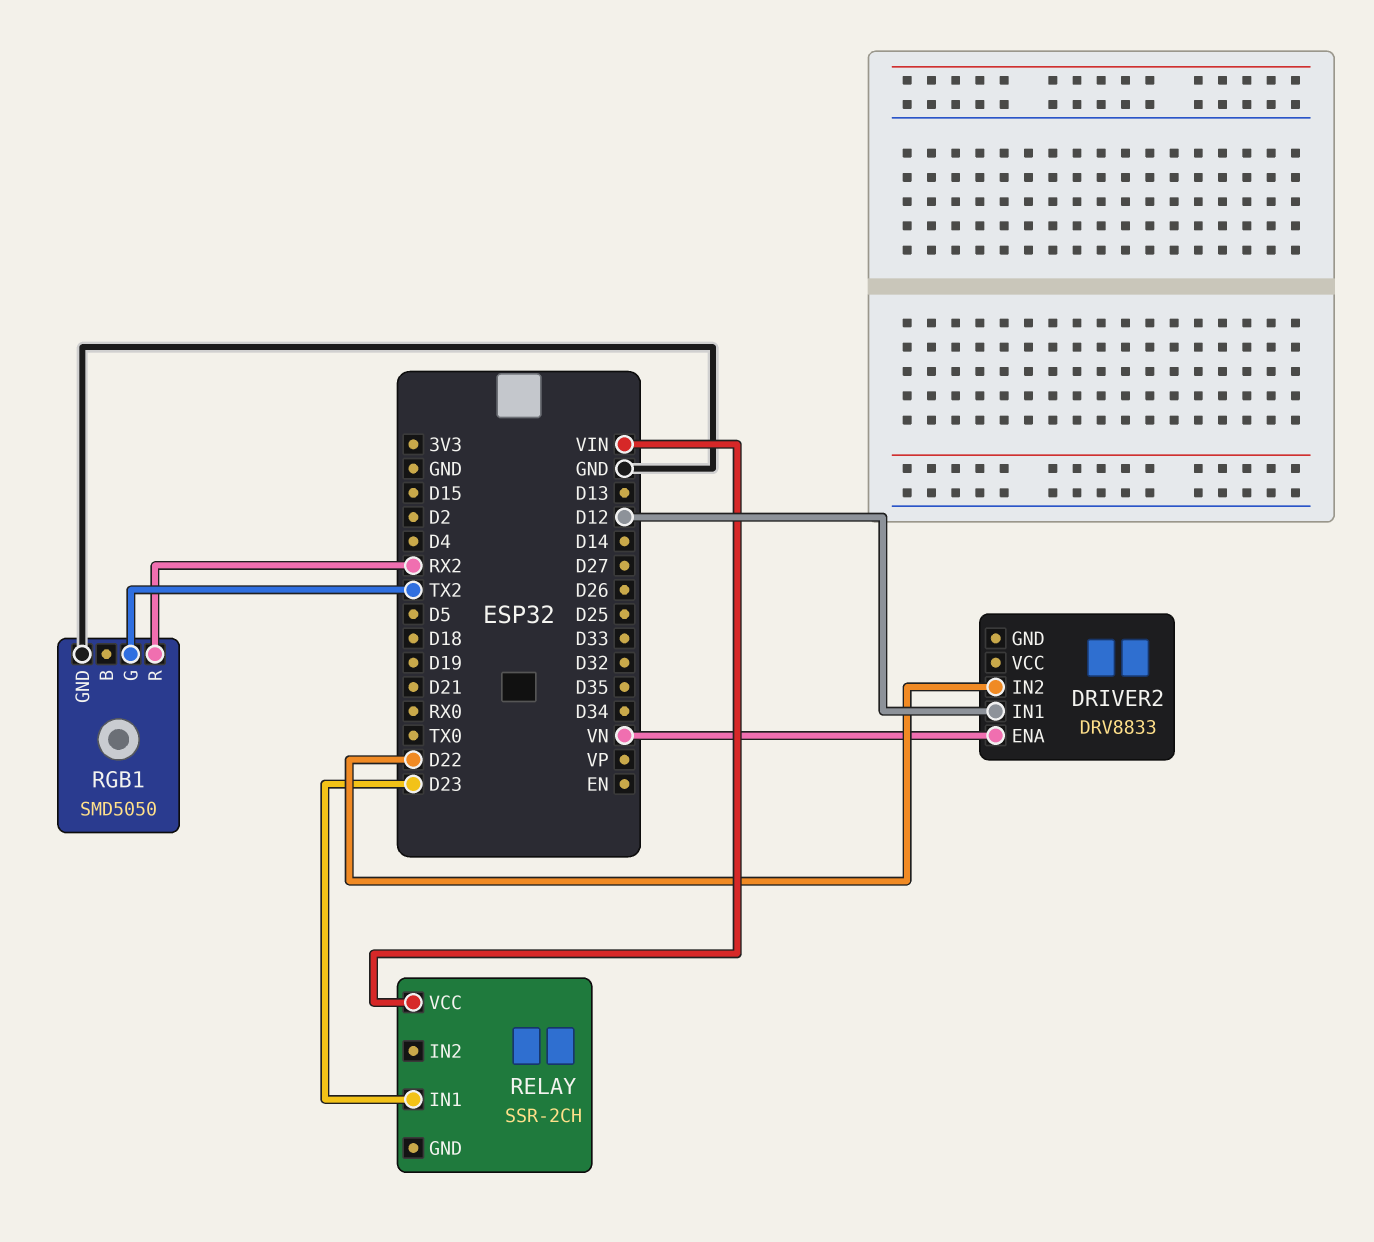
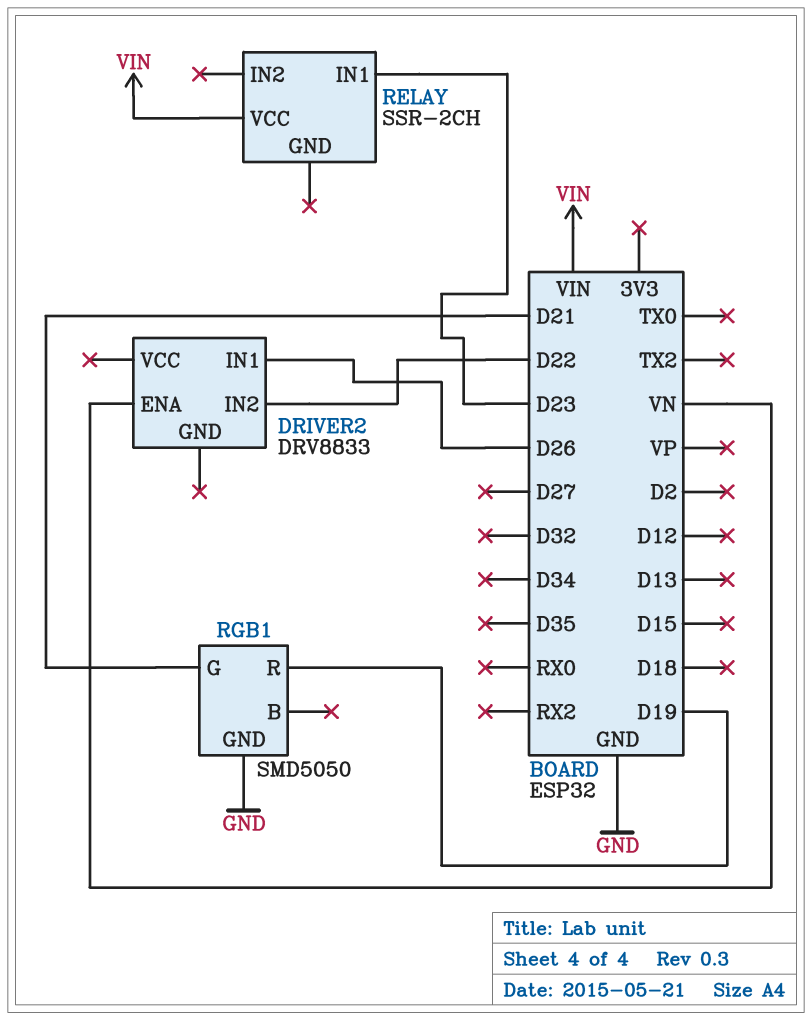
DRIVER2 pin IN1: D12 -> D26
RGB1 pin G: TX2 -> D21
RGB1 pin R: RX2 -> D19

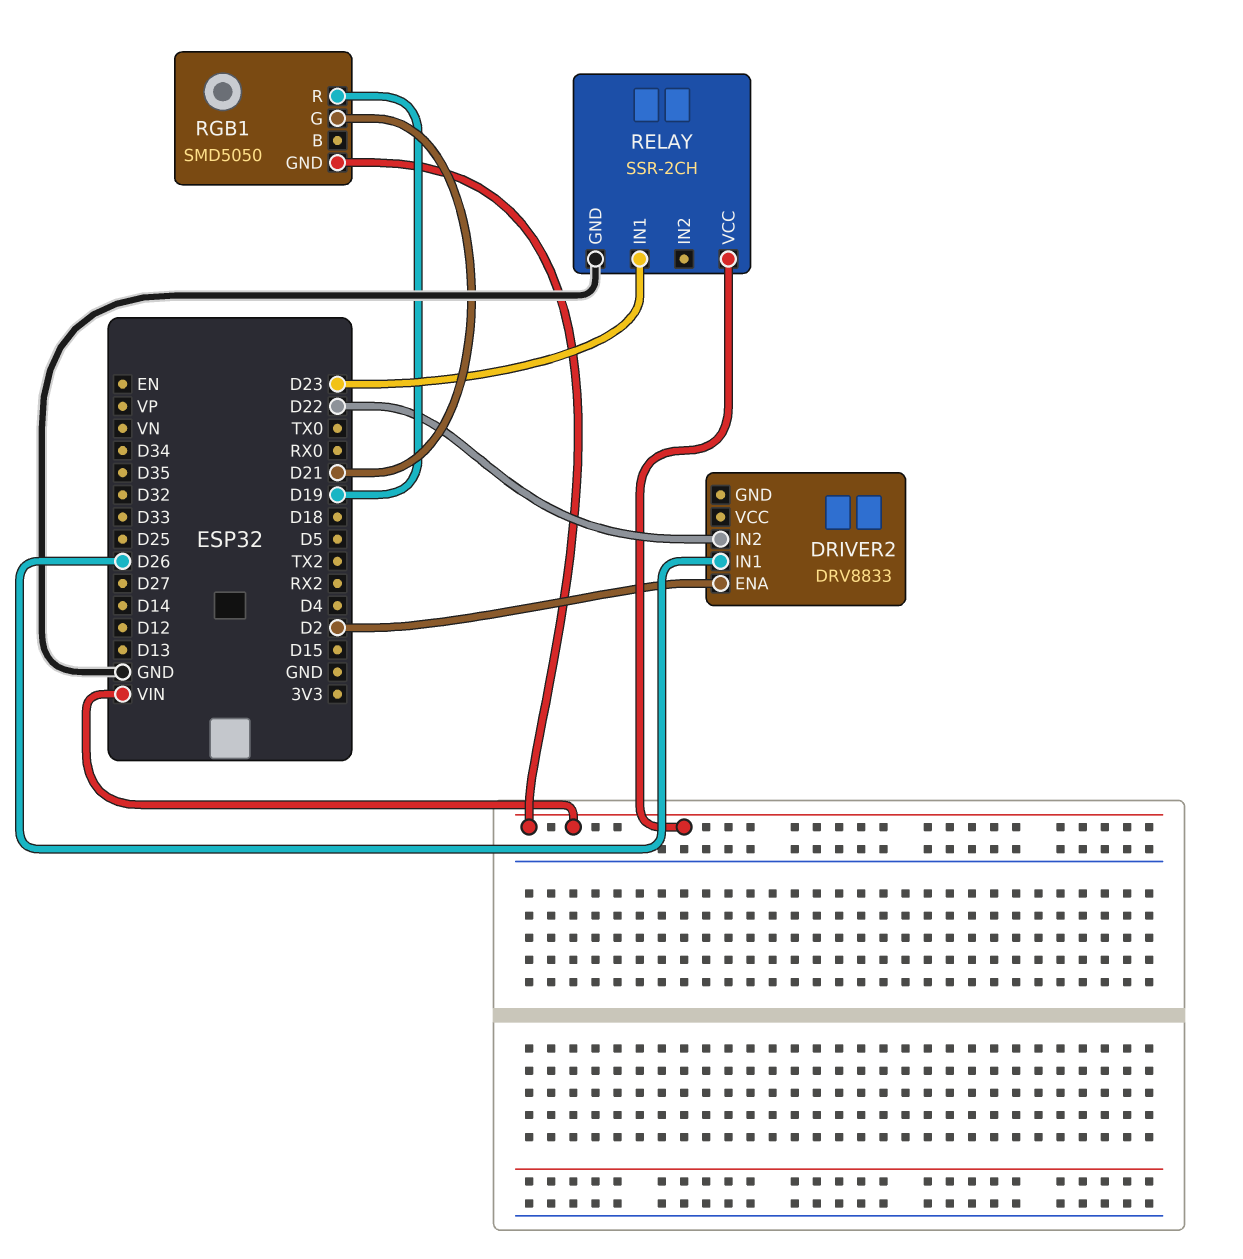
DRIVER2 pin ENA: VN -> D2
RELAY pin GND: none -> GND
RGB1 pin GND: GND -> VIN

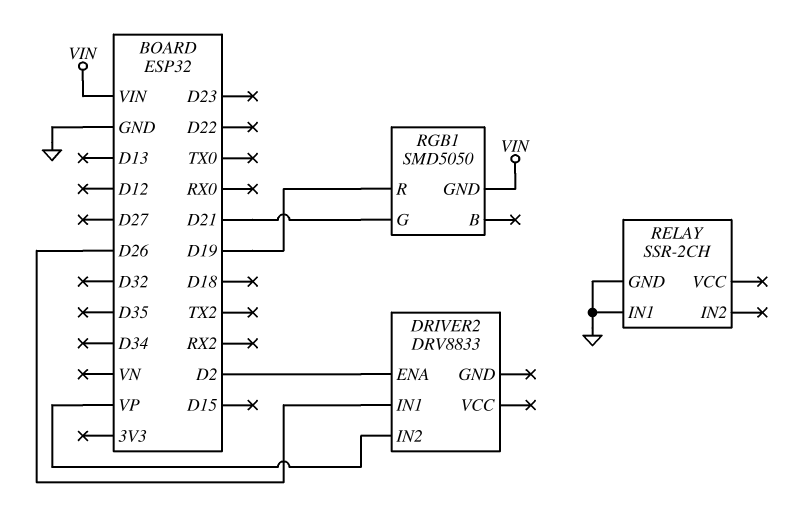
DRIVER2 pin IN2: D22 -> VP
RELAY pin IN1: D23 -> GND
RELAY pin VCC: VIN -> none

